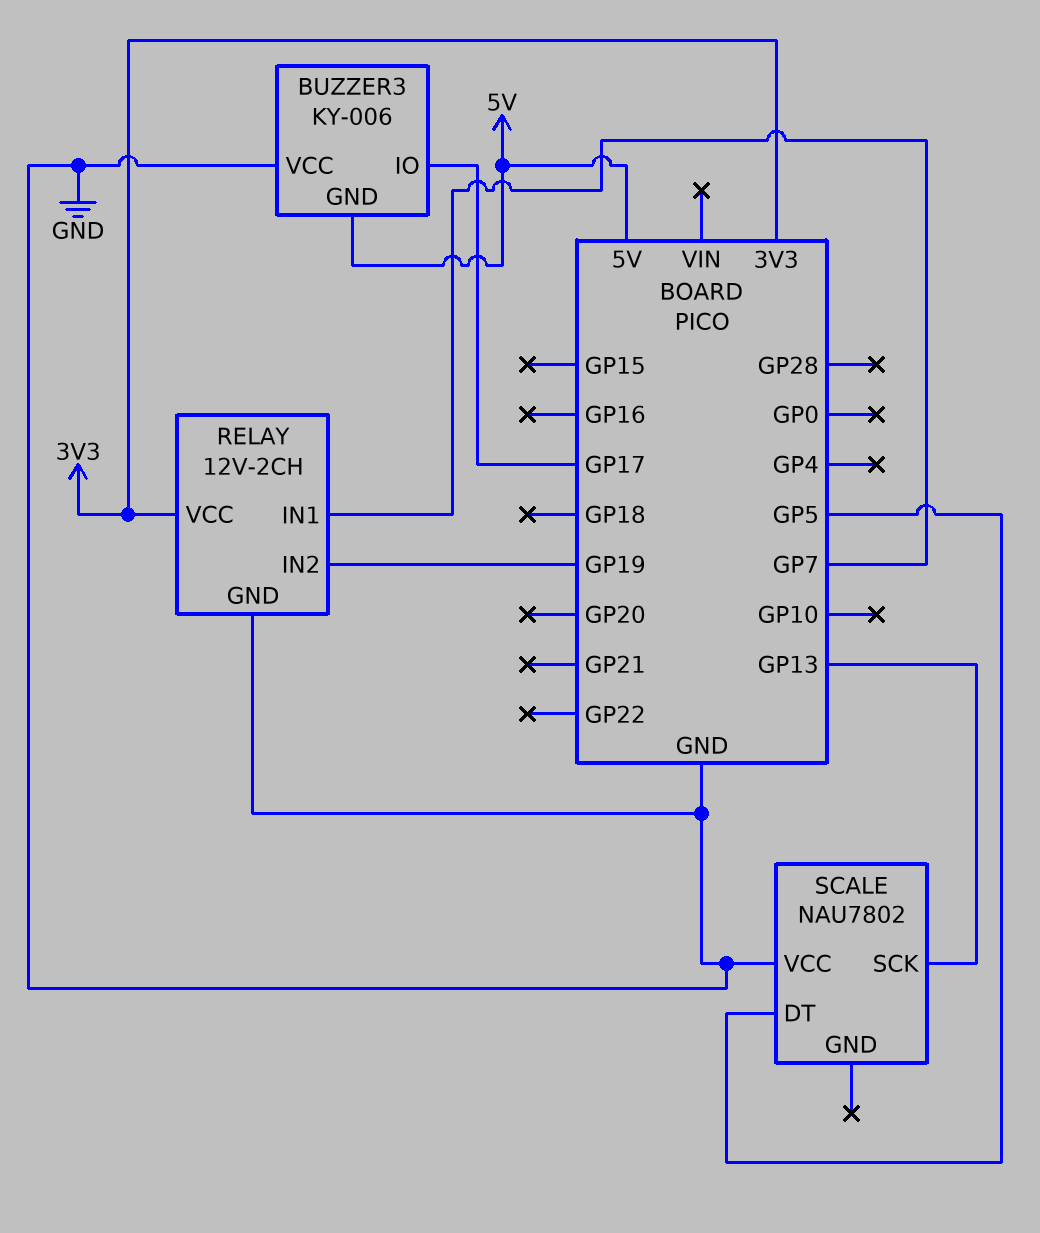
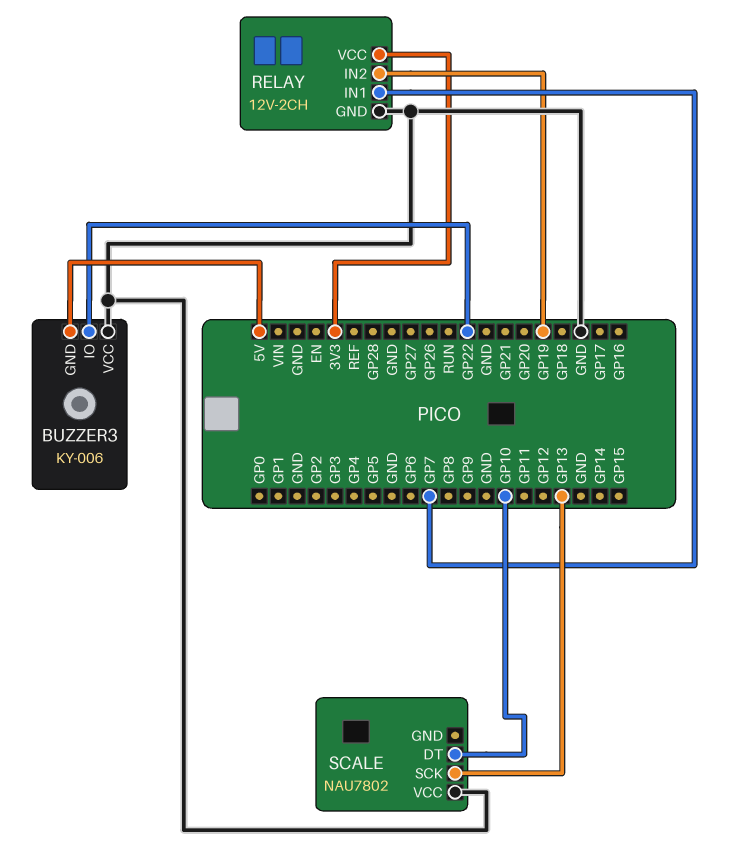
BUZZER3 pin IO: GP17 -> GP22
SCALE pin DT: GP5 -> GP10

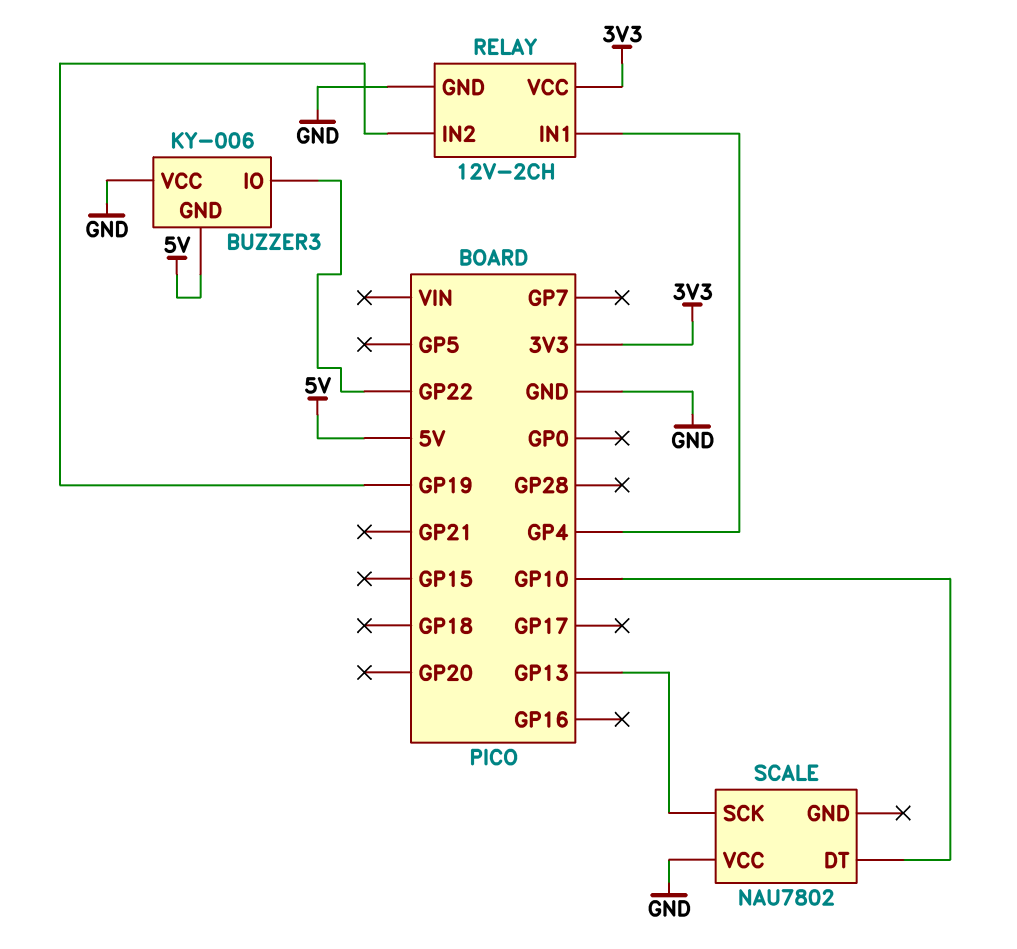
RELAY pin IN1: GP7 -> GP4

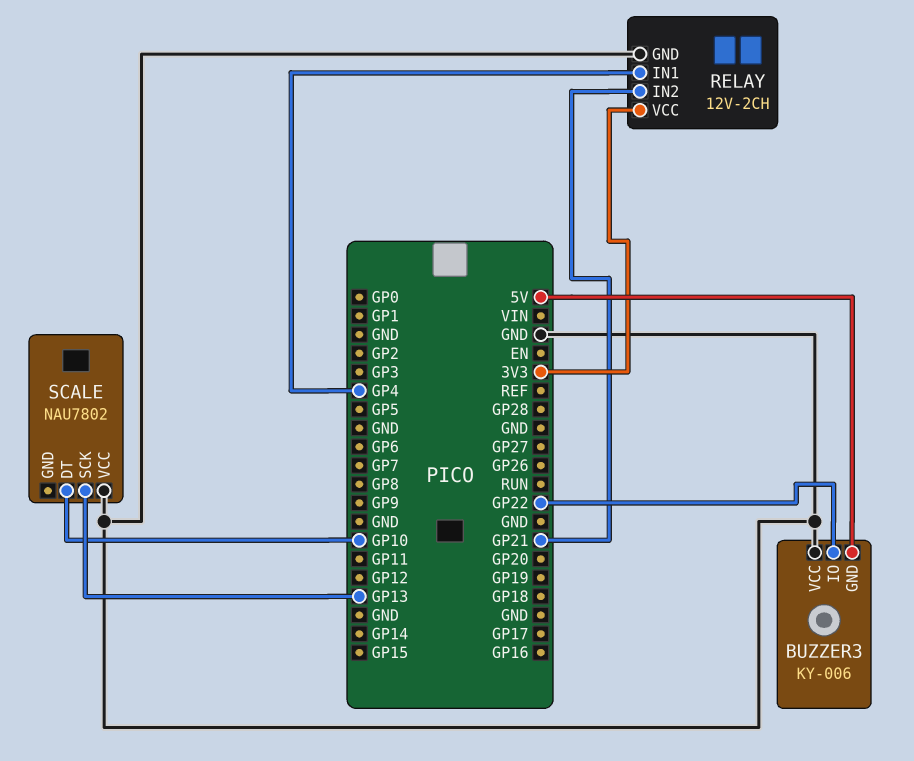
RELAY pin IN2: GP19 -> GP21

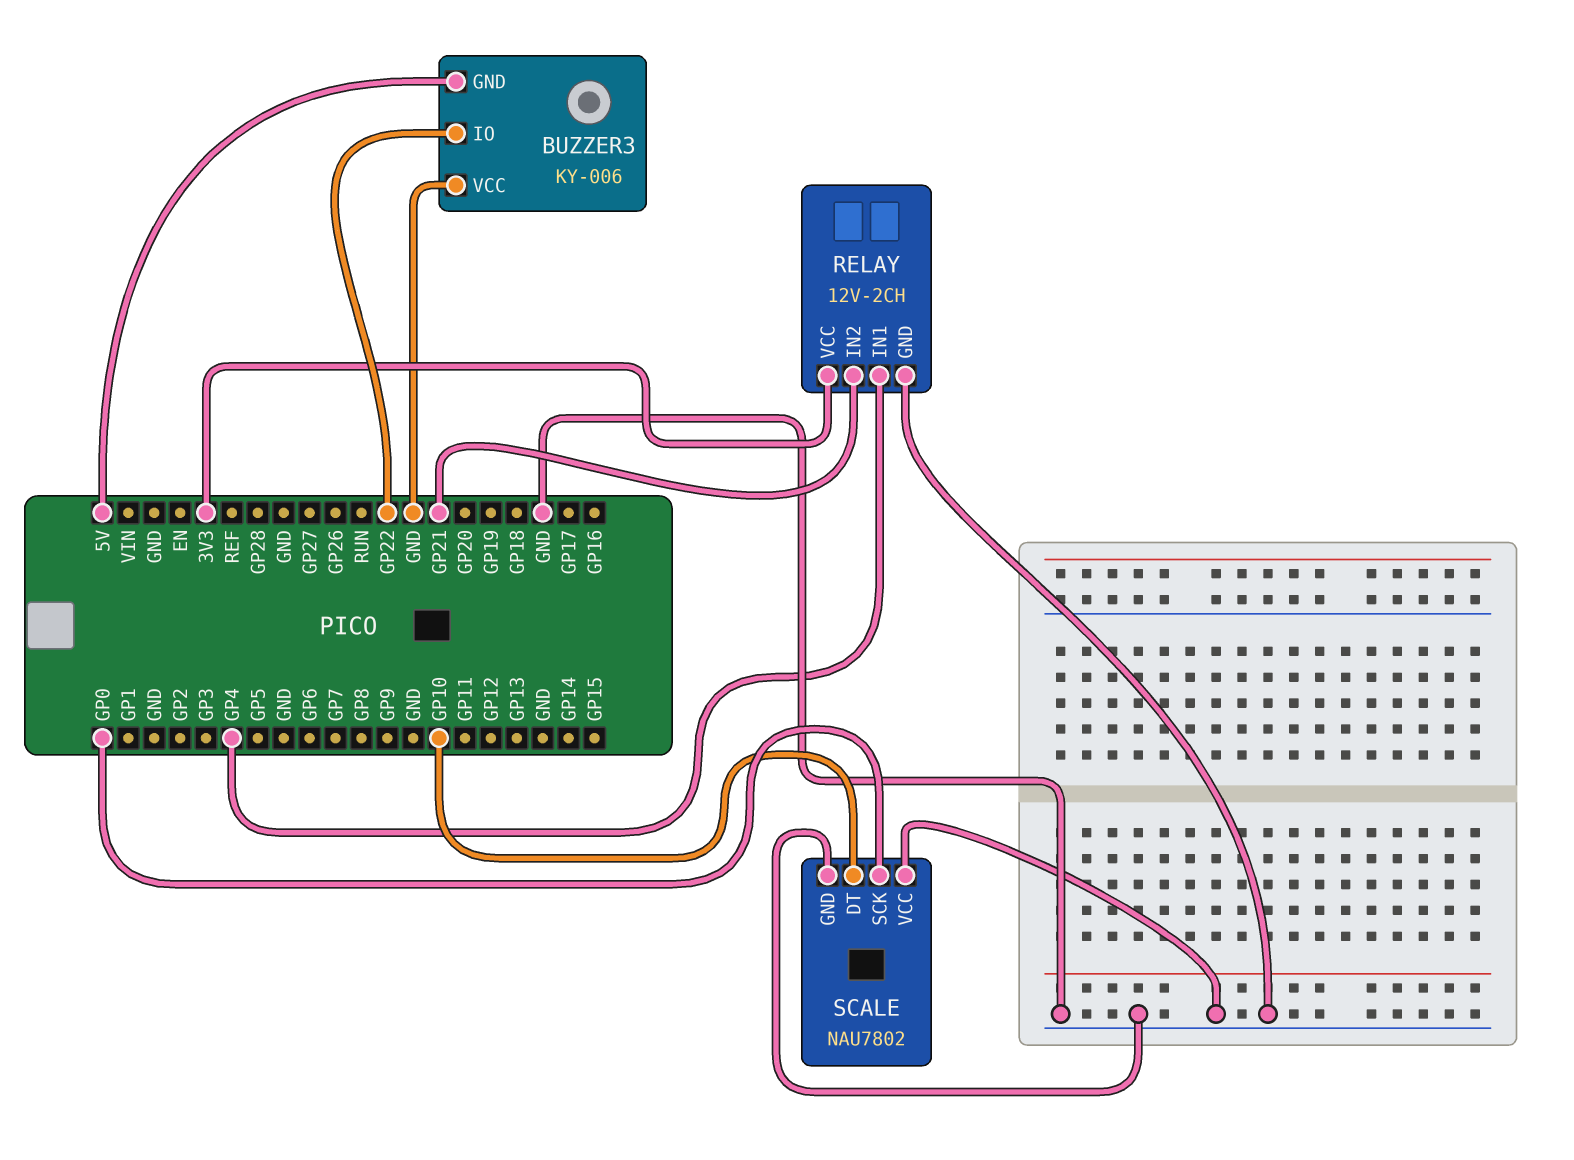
SCALE pin GND: none -> GND
SCALE pin SCK: GP13 -> GP0

